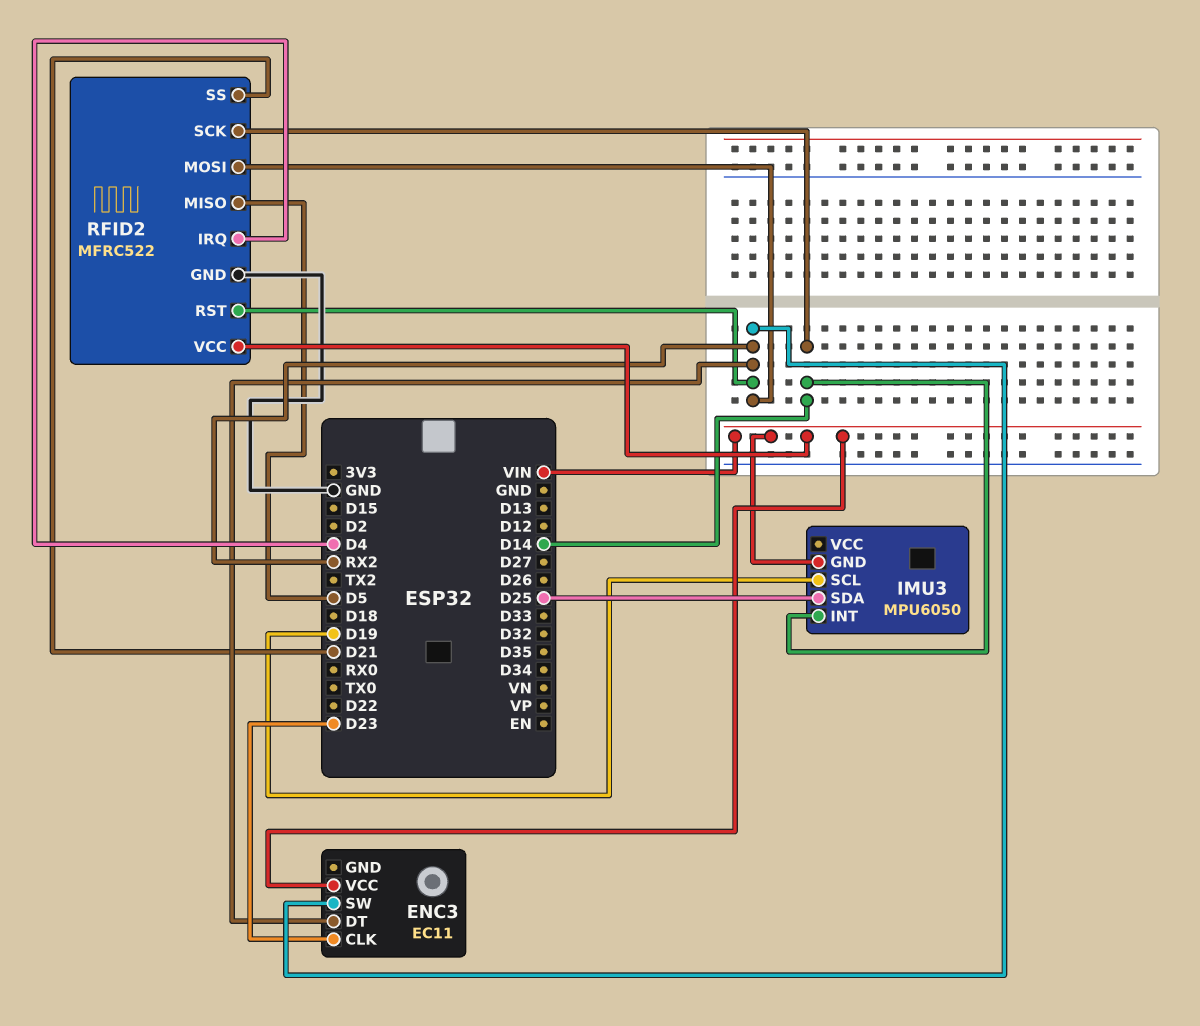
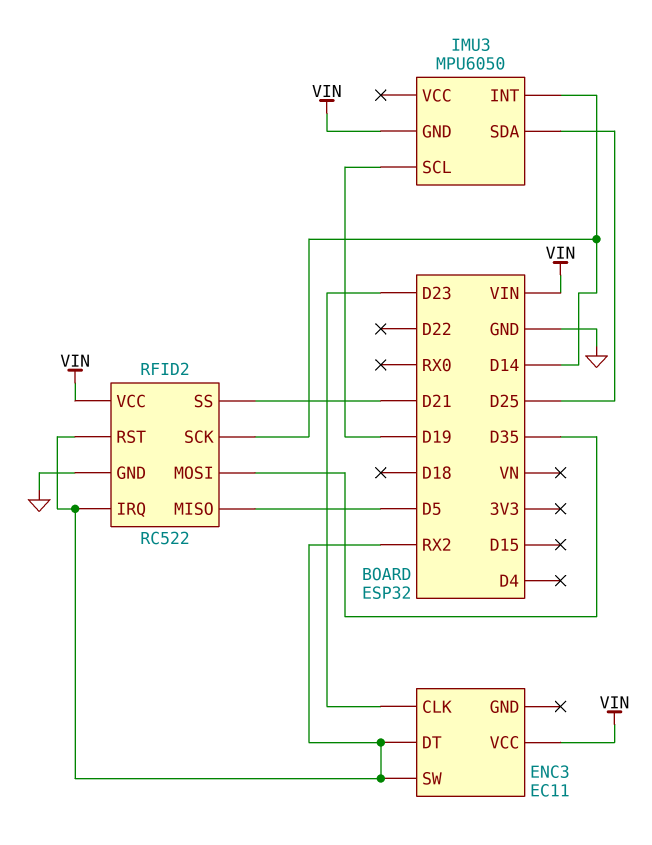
RFID2: MFRC522 -> RC522
RFID2 pin IRQ: D4 -> RX2
RFID2 pin MOSI: RX2 -> D35

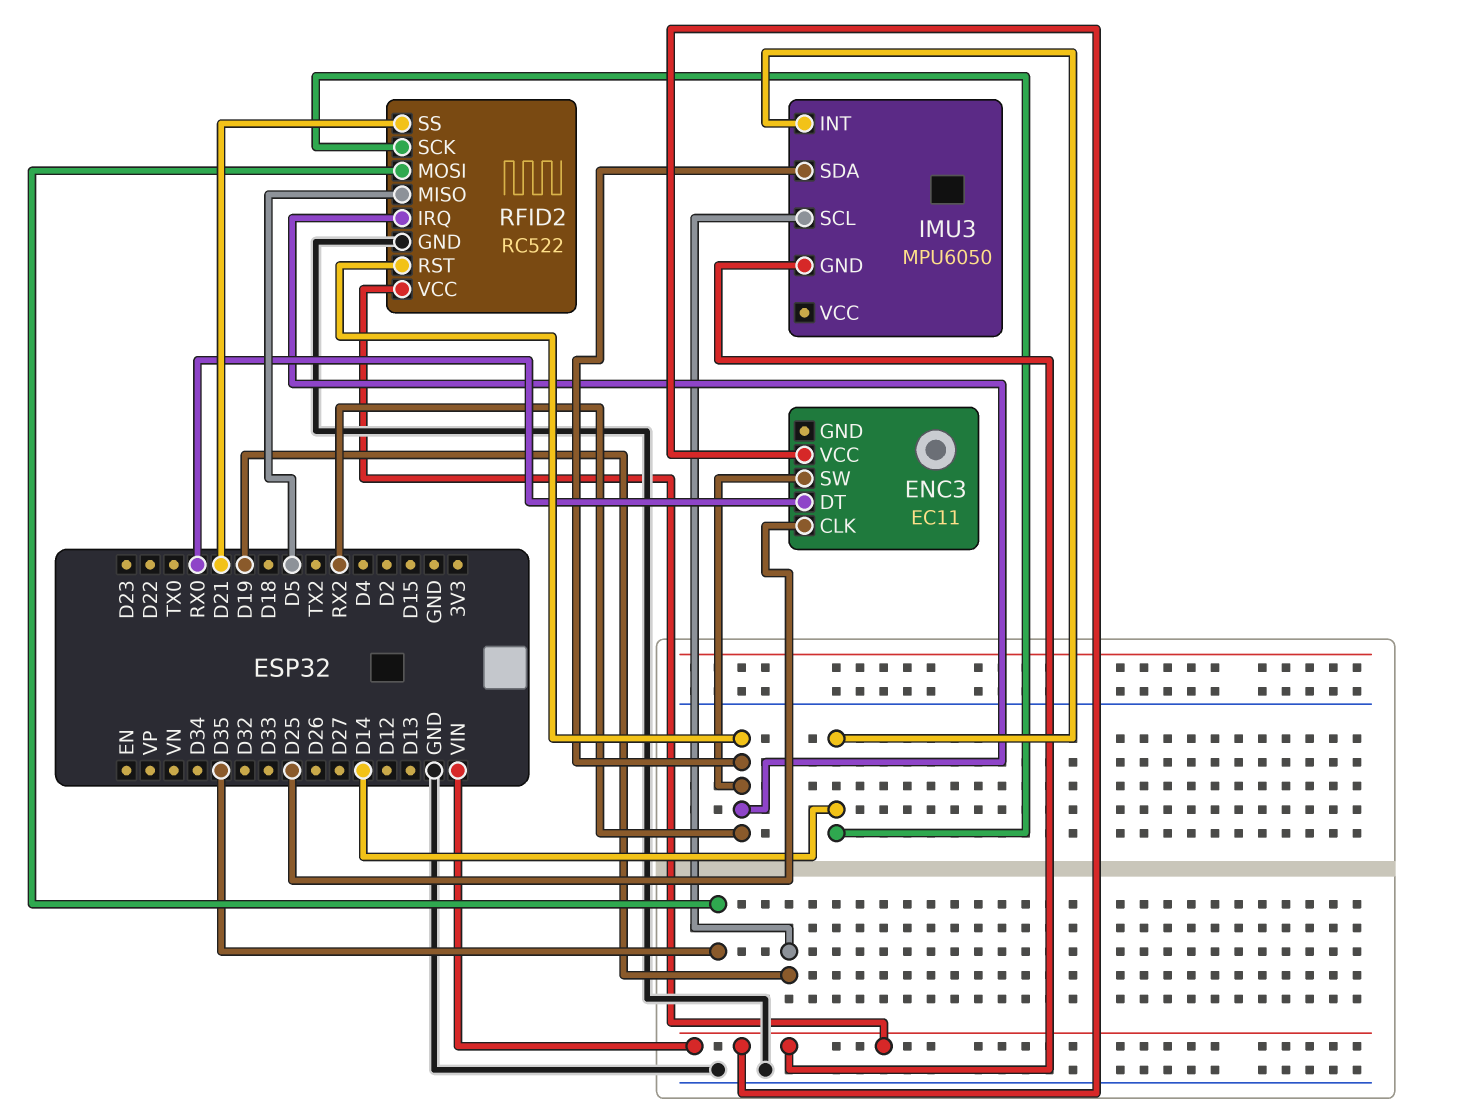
ENC3 pin CLK: D23 -> D25
ENC3 pin DT: RX2 -> RX0
IMU3 pin SDA: D25 -> RX2

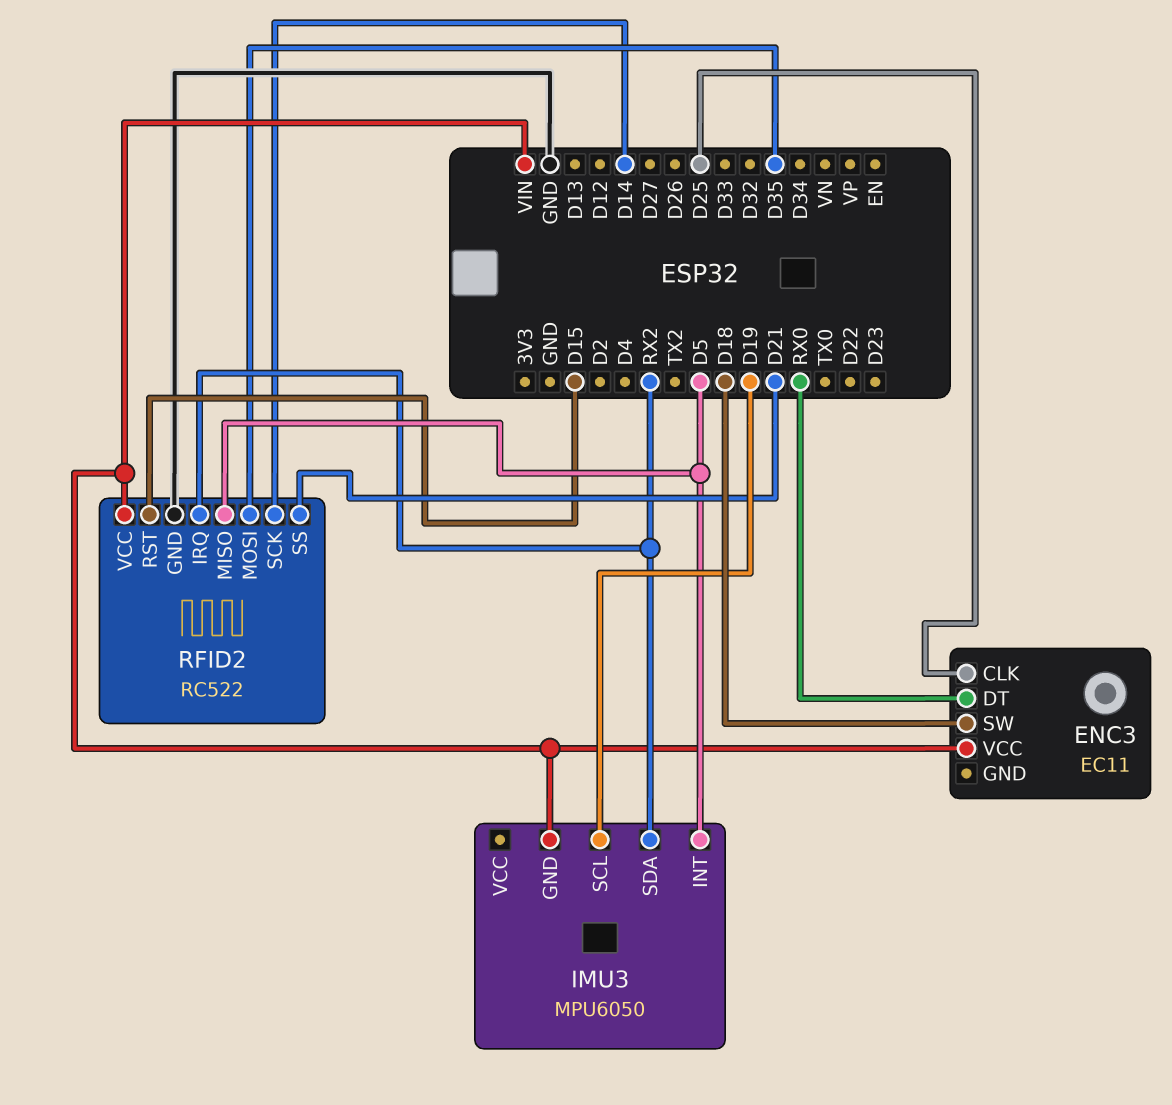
ENC3 pin SW: RX2 -> D18
IMU3 pin INT: D14 -> D5
RFID2 pin RST: RX2 -> D15

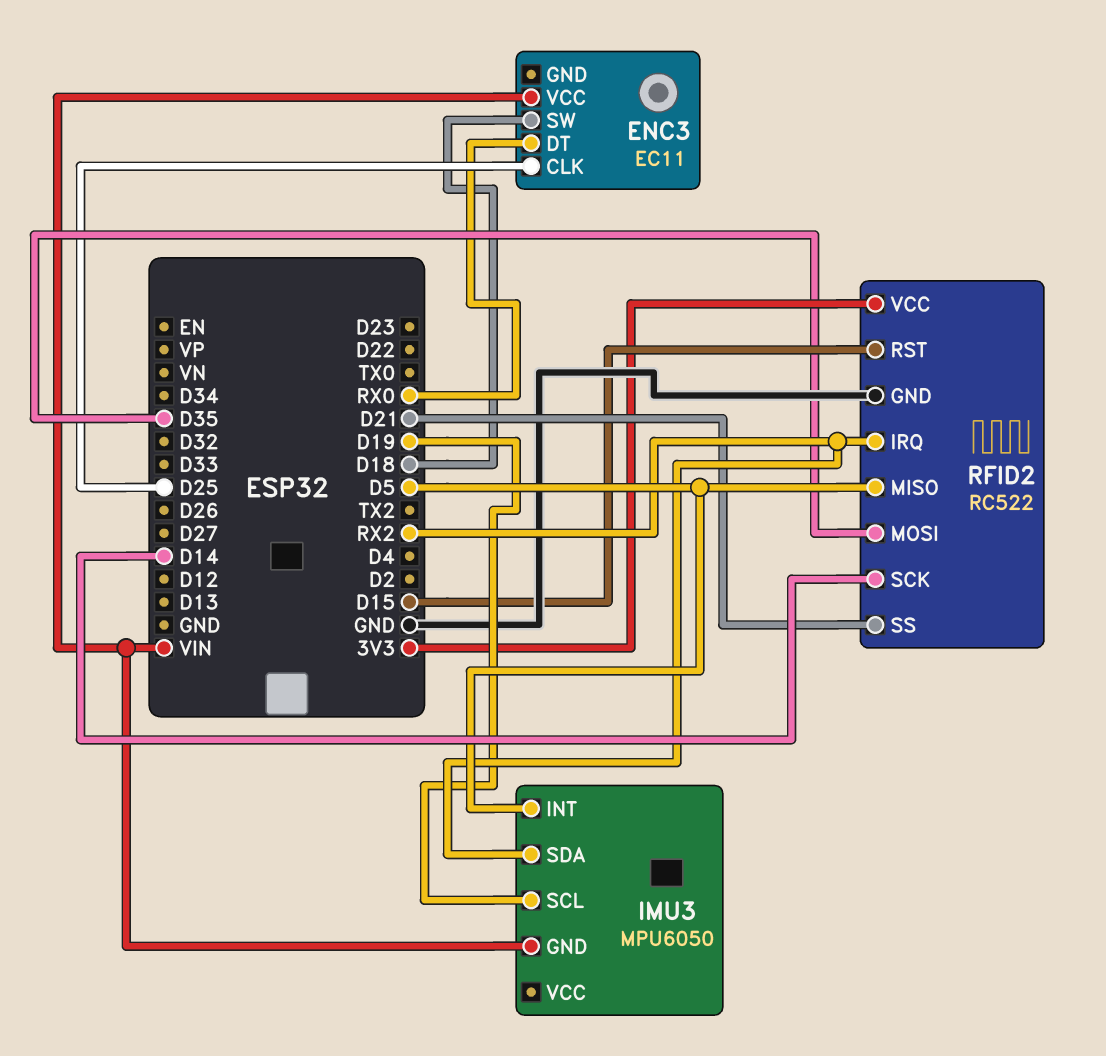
RFID2 pin VCC: VIN -> 3V3

